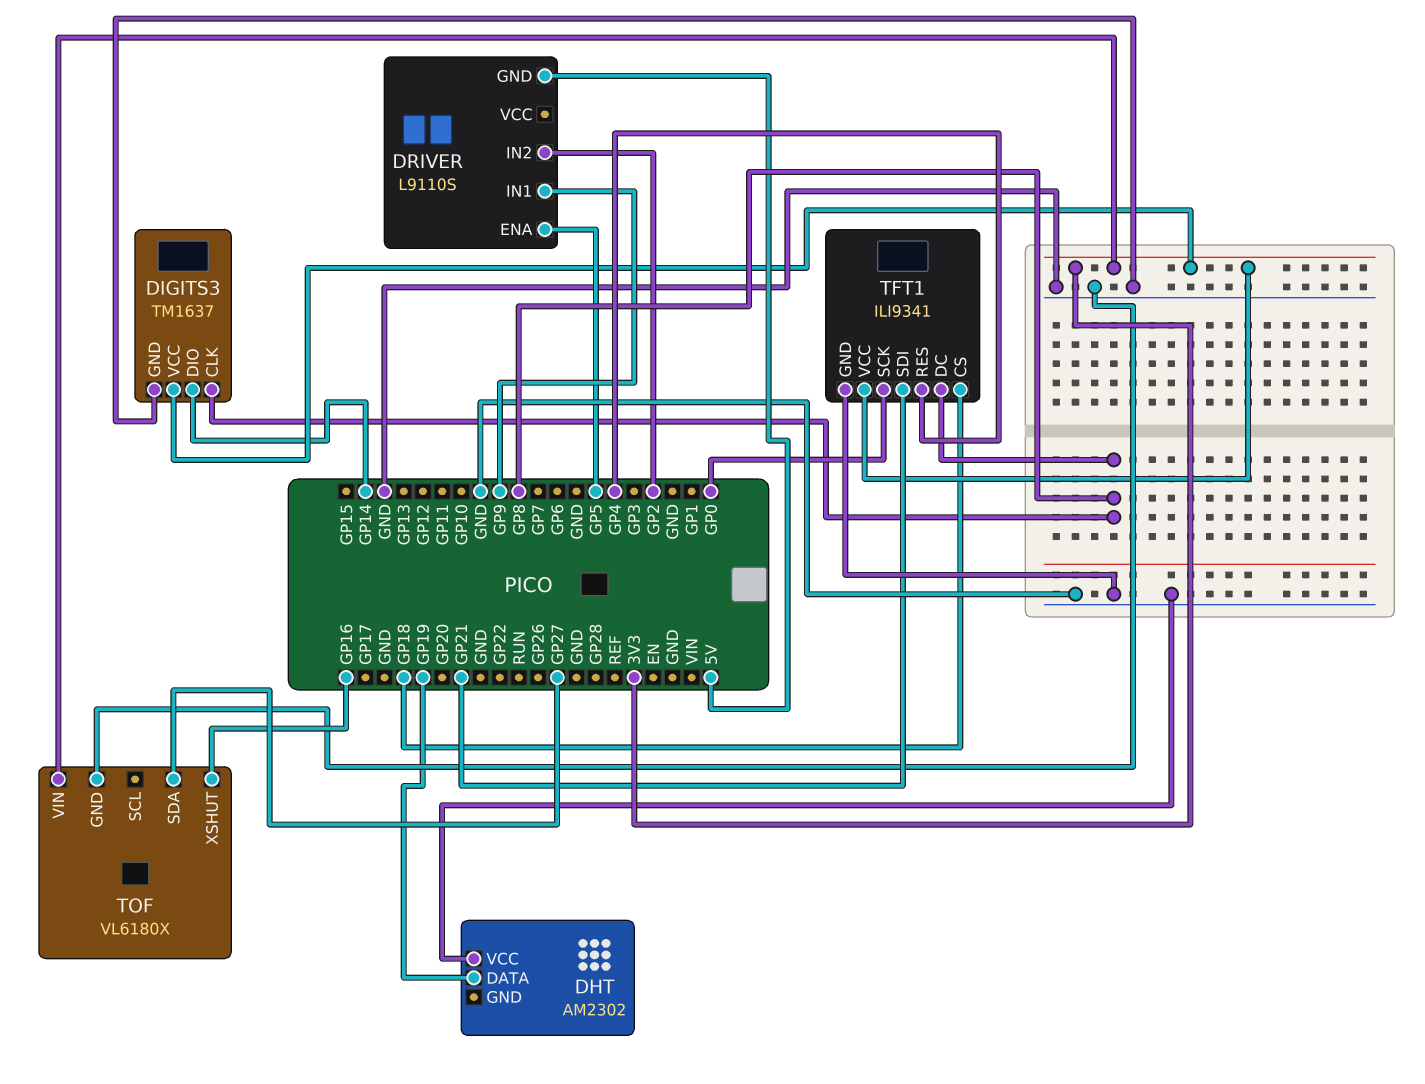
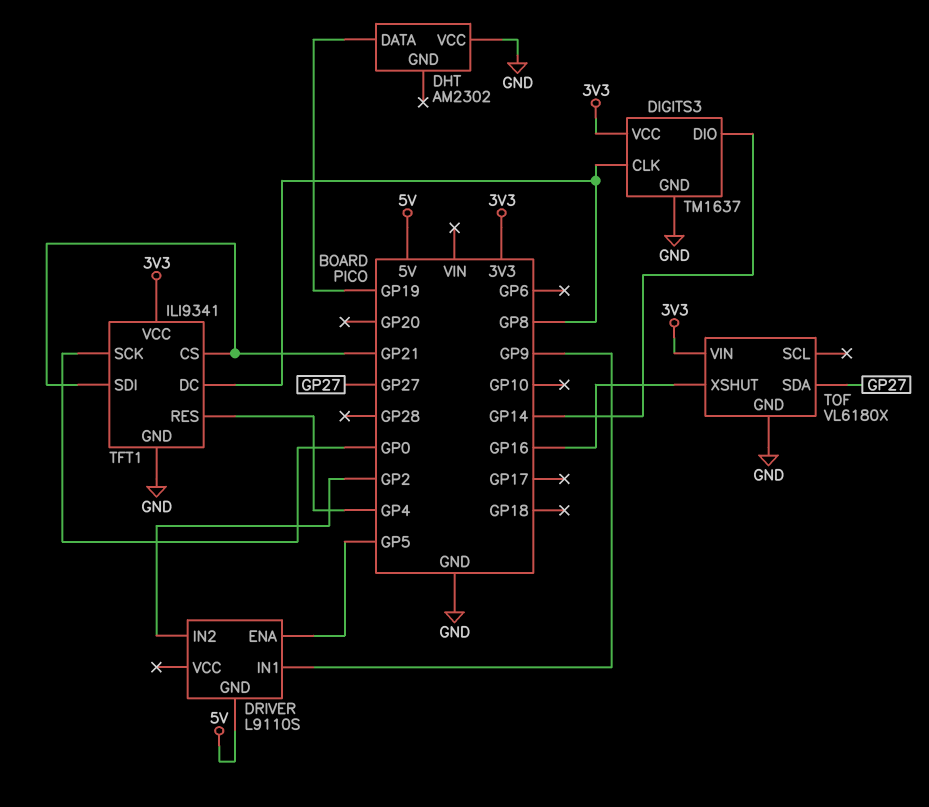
TFT1 pin CS: GP18 -> GP21

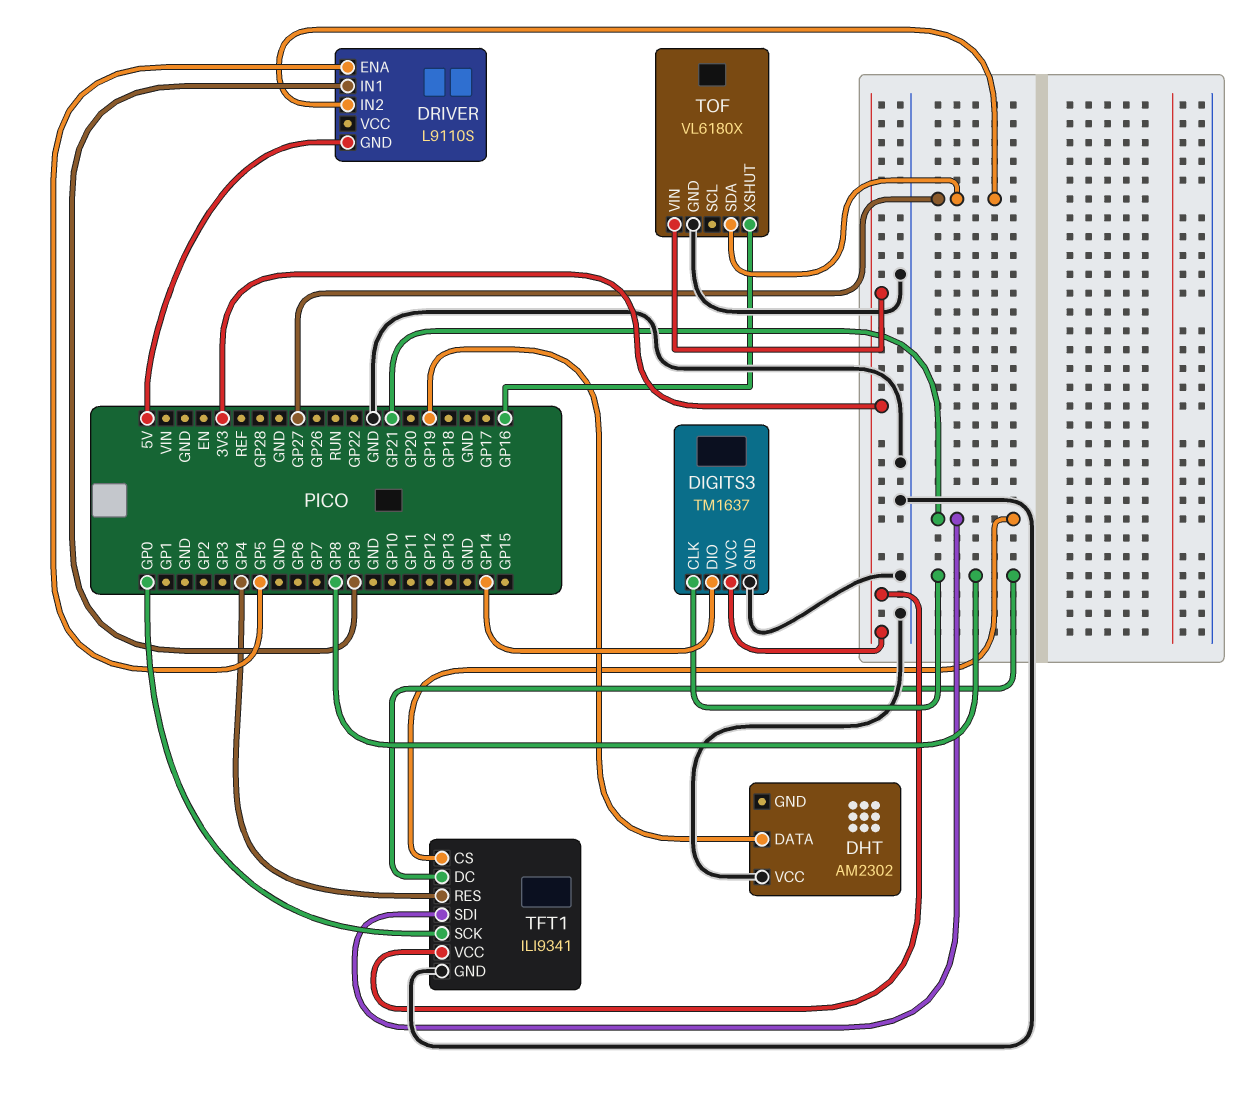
DRIVER pin IN2: GP2 -> GP27

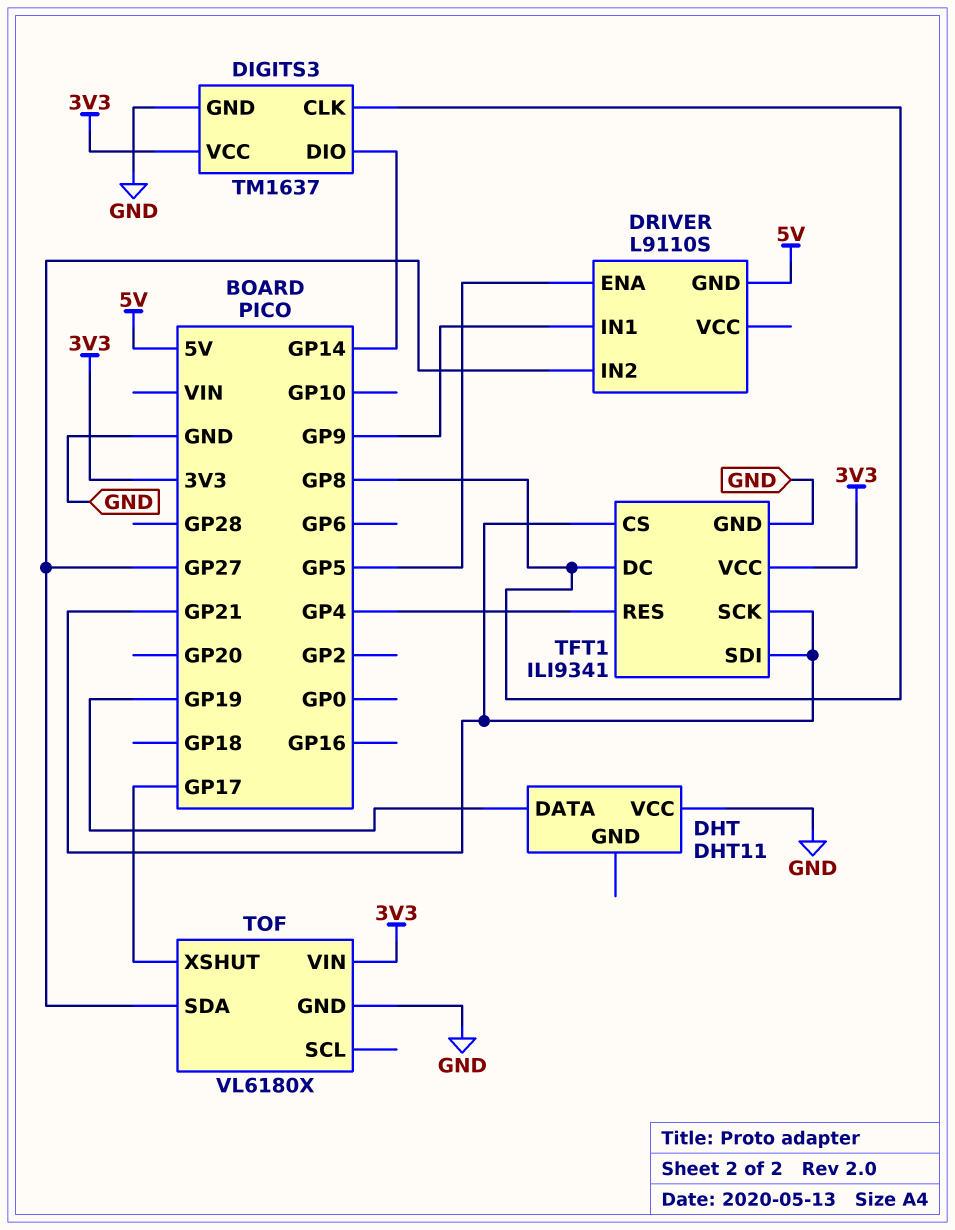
DHT: AM2302 -> DHT11
TFT1 pin SCK: GP0 -> GP21
TOF pin XSHUT: GP16 -> GP17

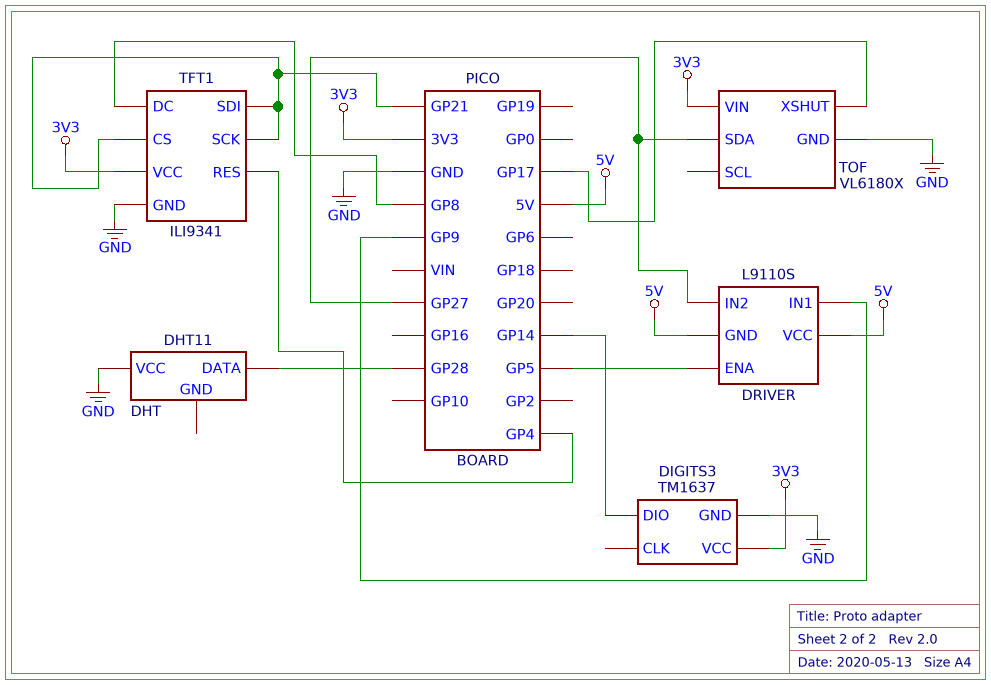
DHT pin DATA: GP19 -> GP28
DIGITS3 pin CLK: GP8 -> none
DRIVER pin VCC: none -> 5V

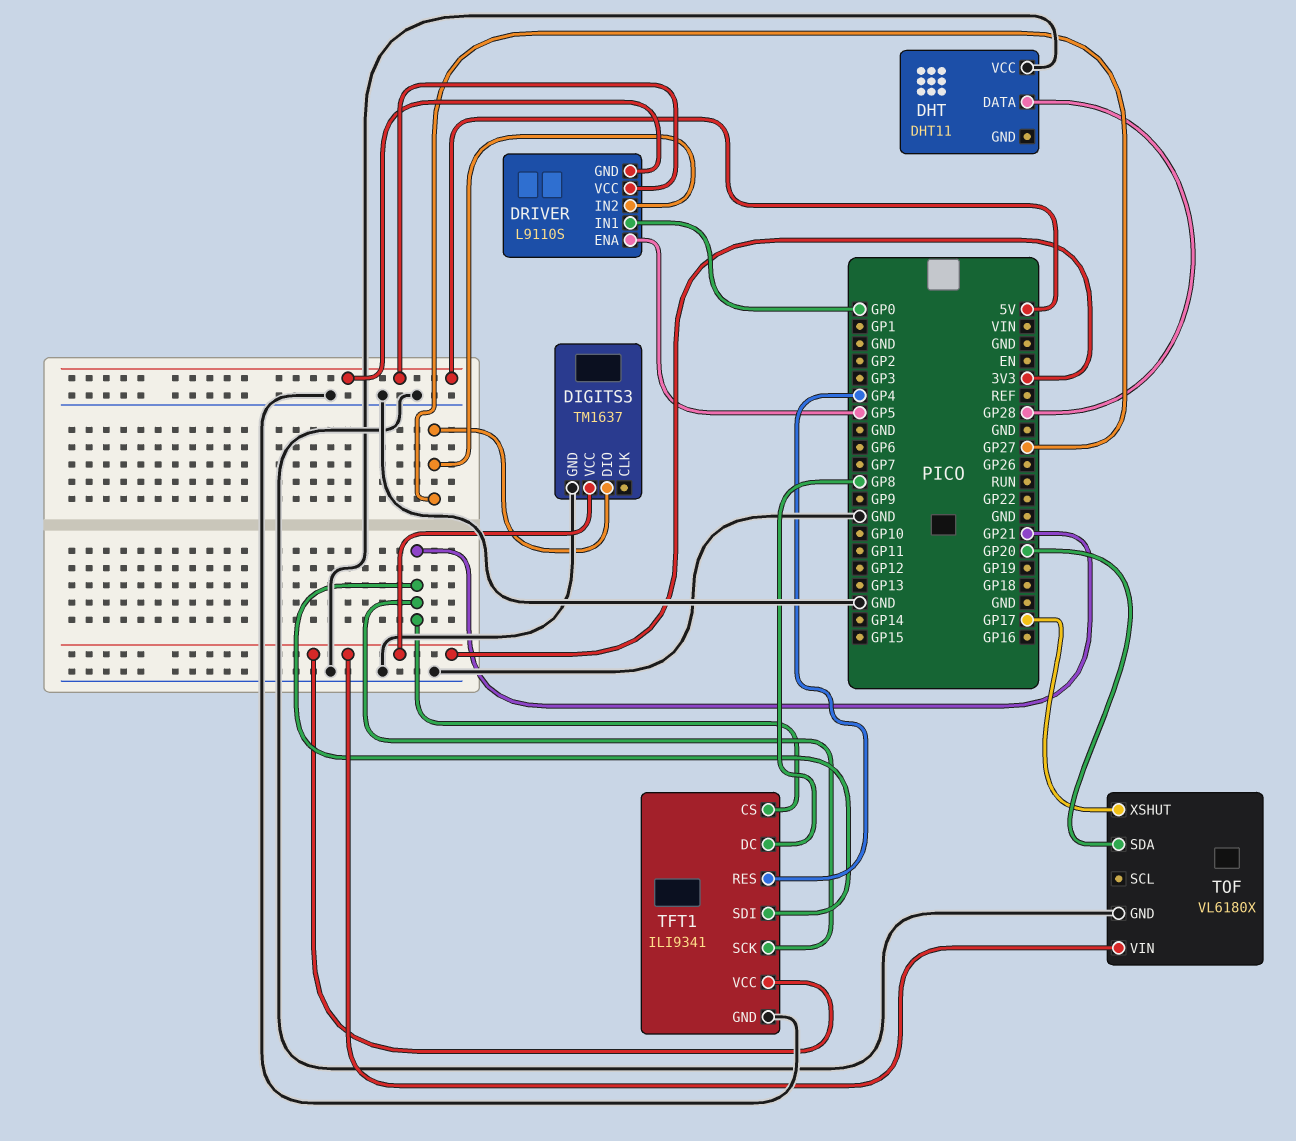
DIGITS3 pin DIO: GP14 -> GP27
DRIVER pin IN1: GP9 -> GP0
TOF pin SDA: GP27 -> GP20

